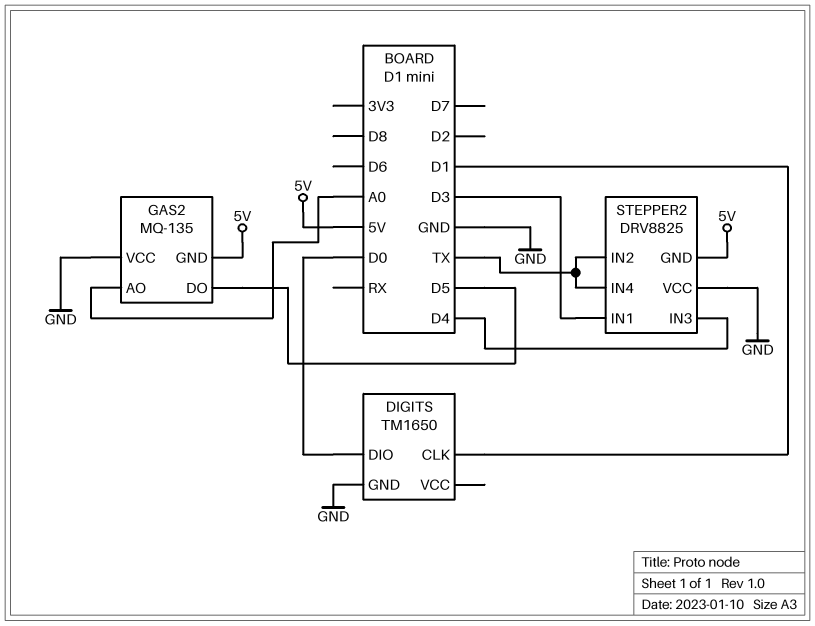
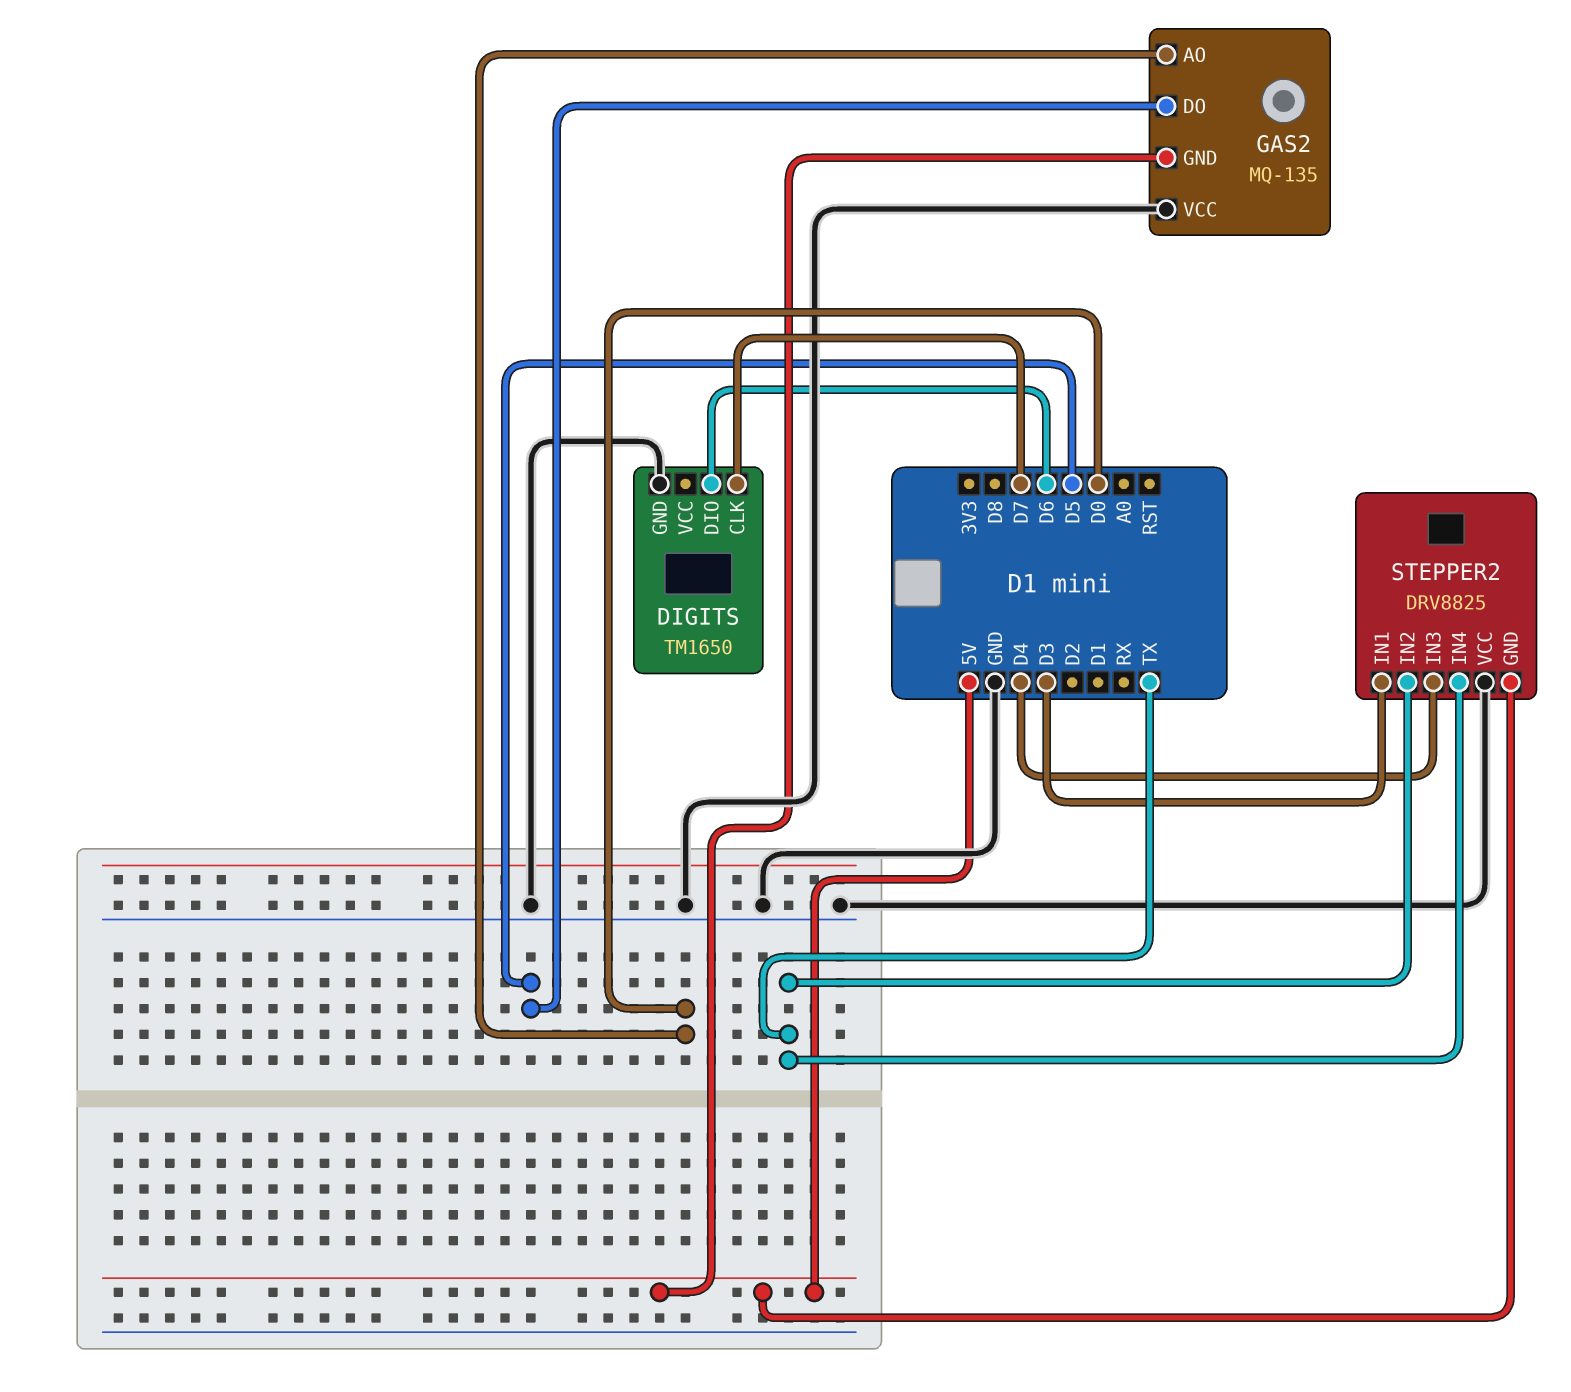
DIGITS pin CLK: D1 -> D7
DIGITS pin DIO: D0 -> D6
GAS2 pin AO: A0 -> D0

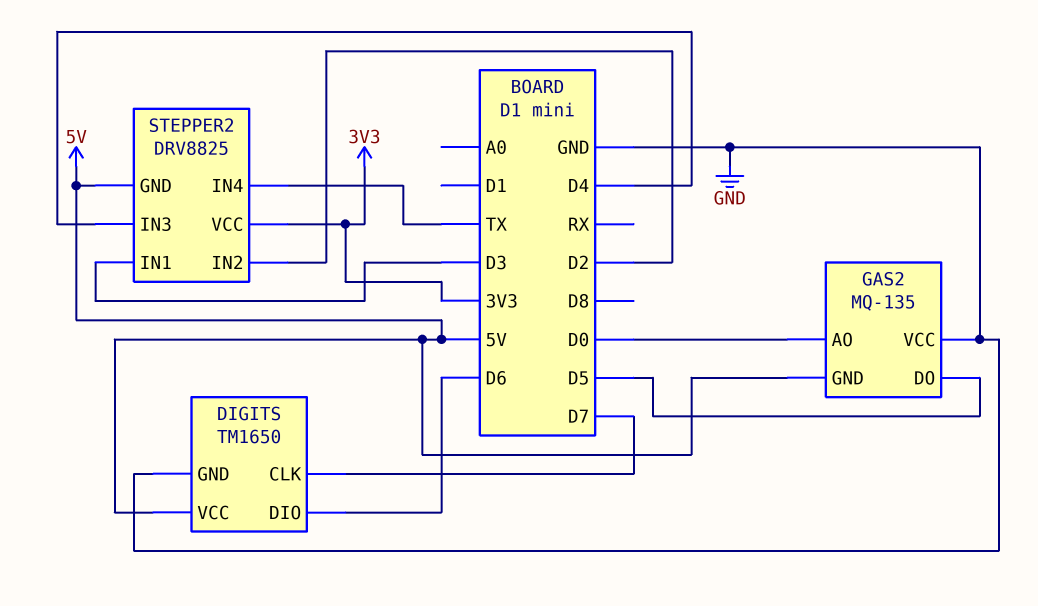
DIGITS pin VCC: none -> 5V
STEPPER2 pin IN2: TX -> D2
STEPPER2 pin VCC: GND -> 3V3

